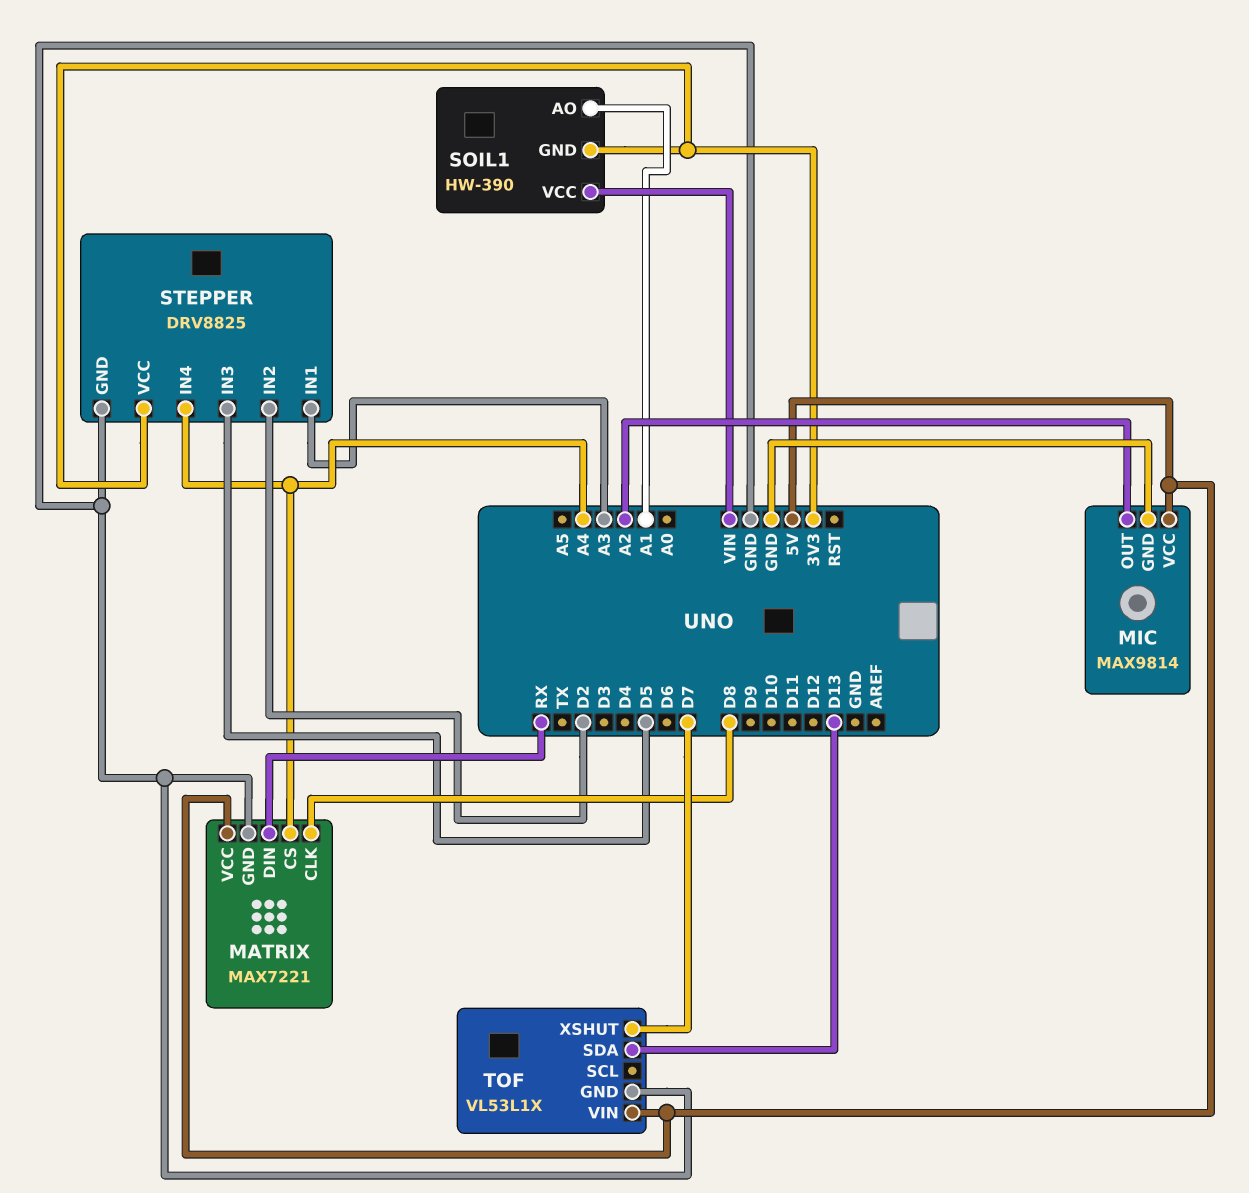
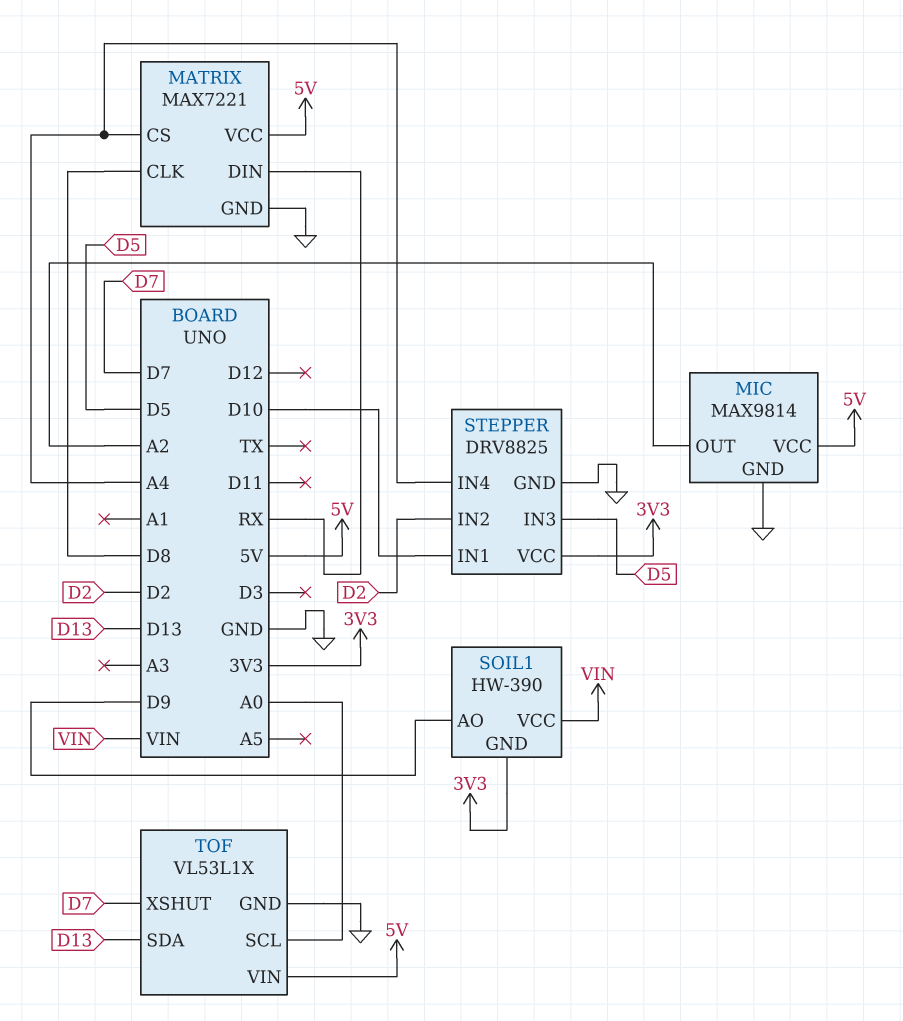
SOIL1 pin AO: A1 -> D9
STEPPER pin IN1: A3 -> D10
TOF pin SCL: none -> A0

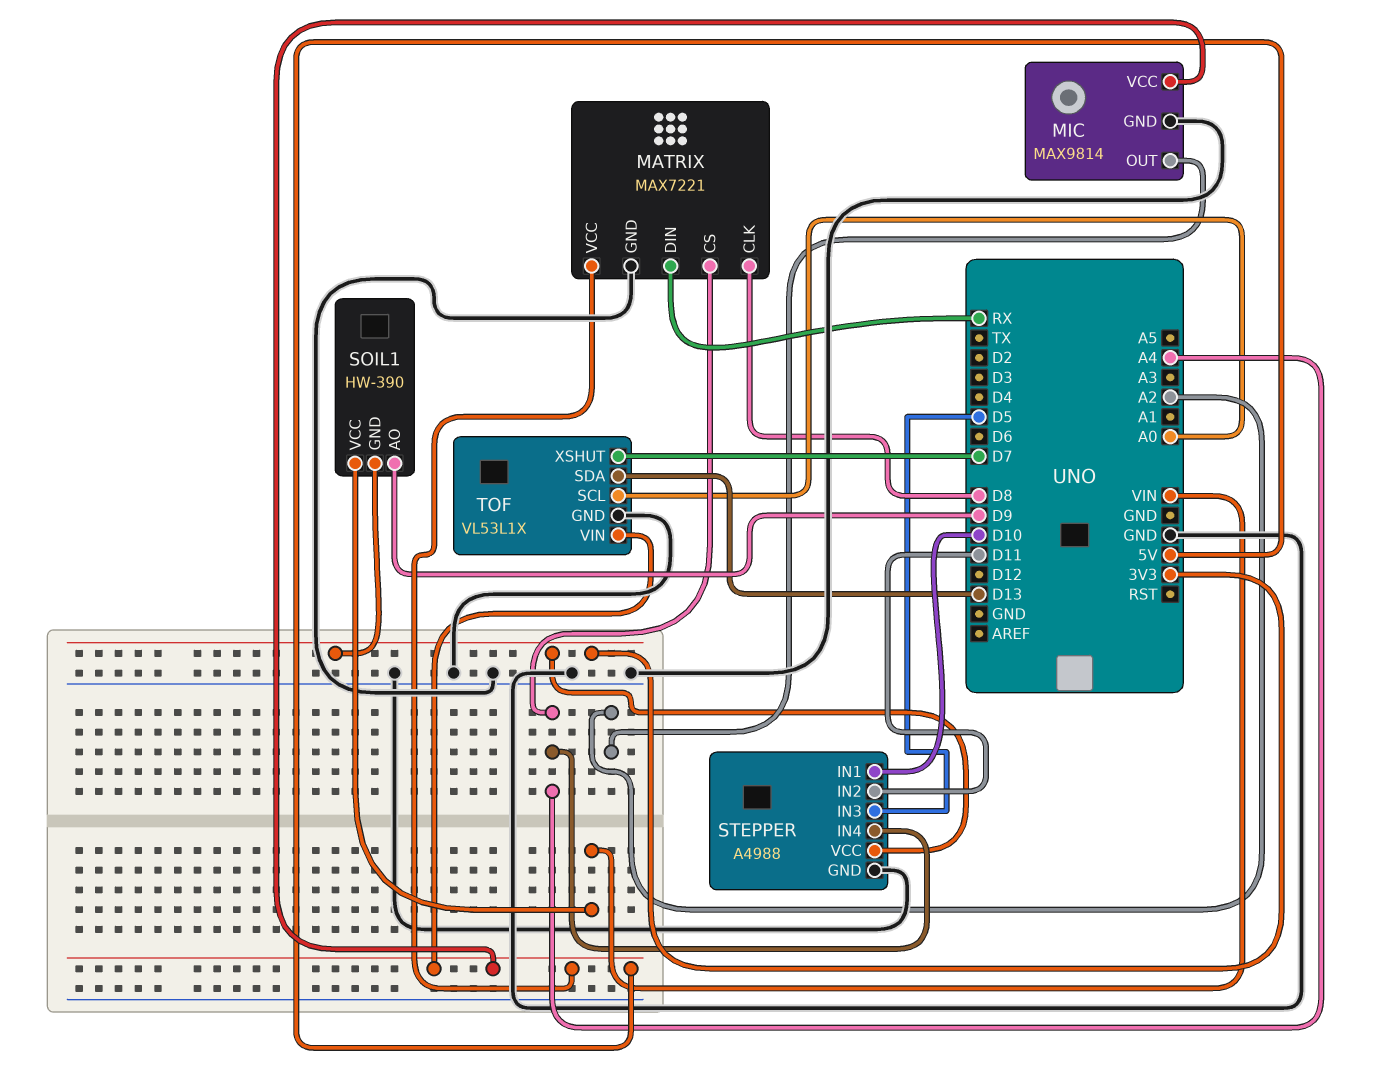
STEPPER: DRV8825 -> A4988
STEPPER pin IN2: D2 -> D11

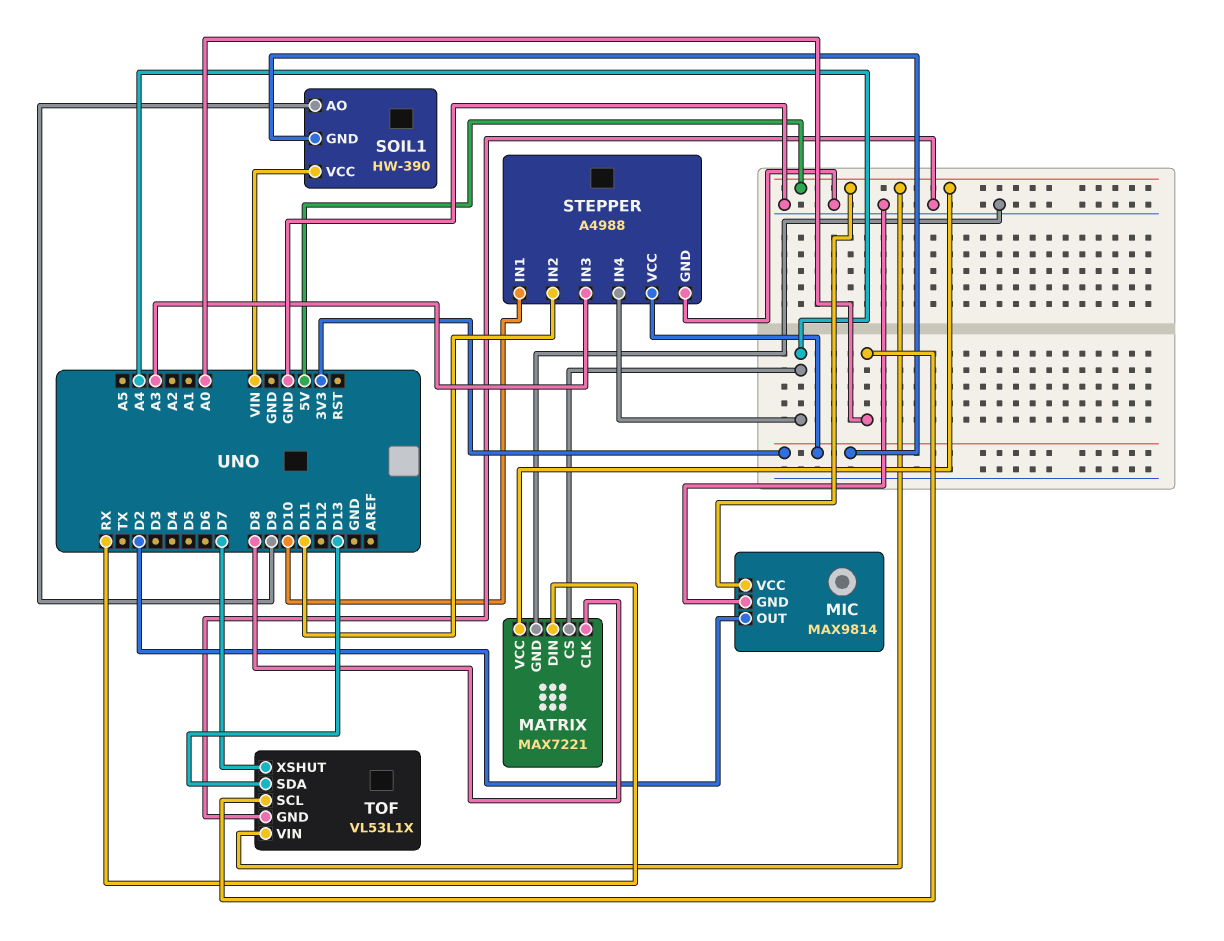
MIC pin OUT: A2 -> D2
STEPPER pin IN3: D5 -> A3

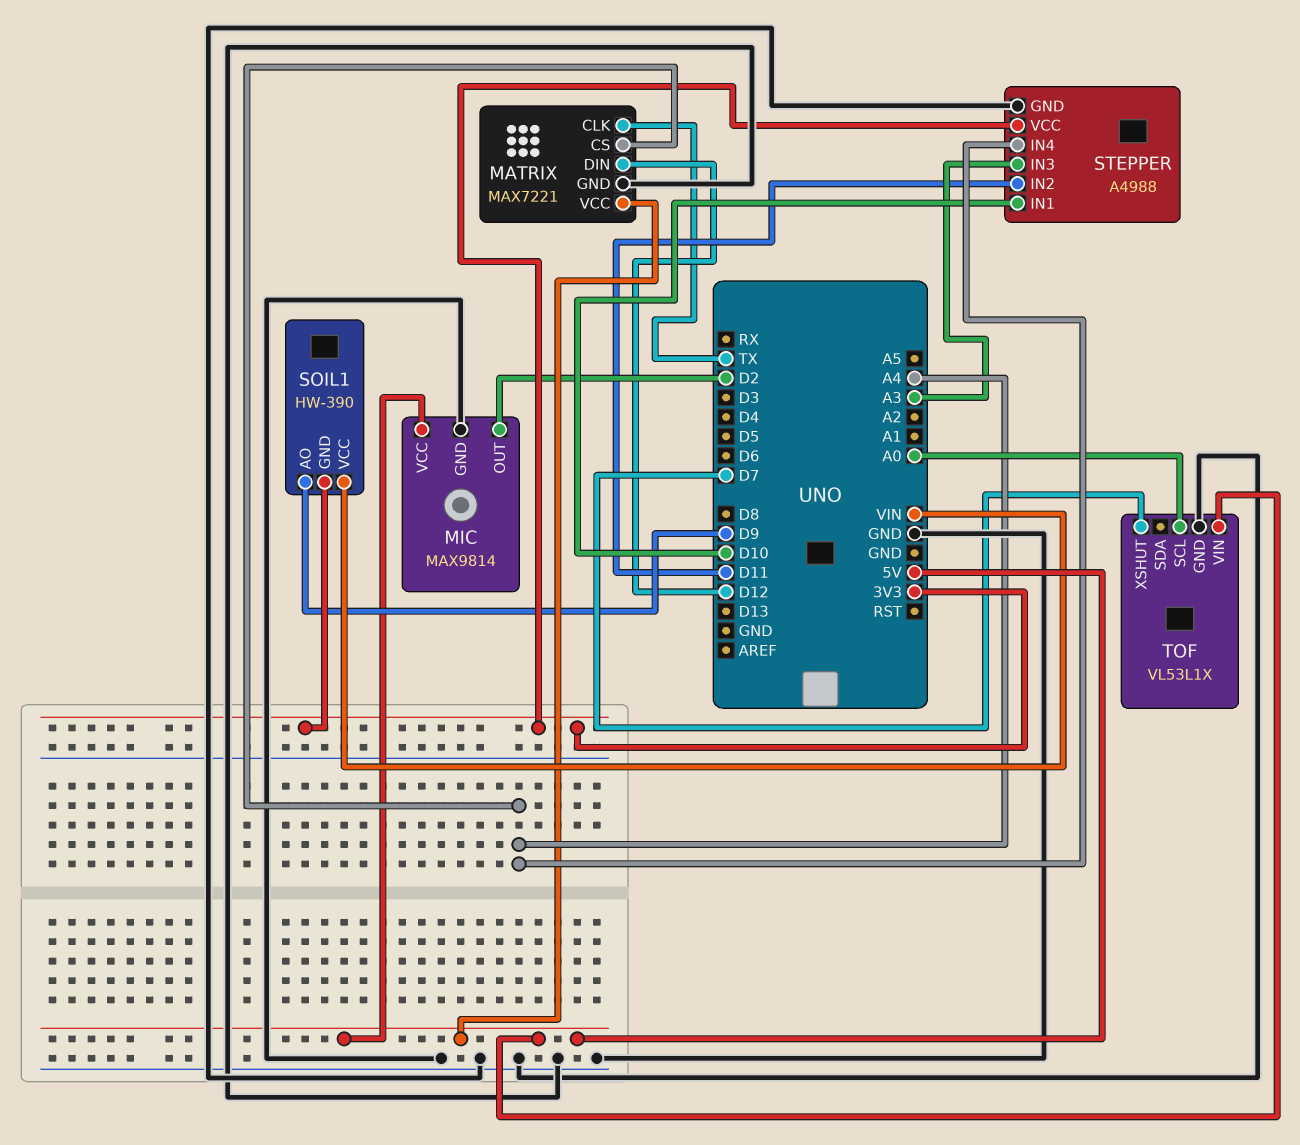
MATRIX pin CLK: D8 -> TX
MATRIX pin DIN: RX -> D12
TOF pin SDA: D13 -> none

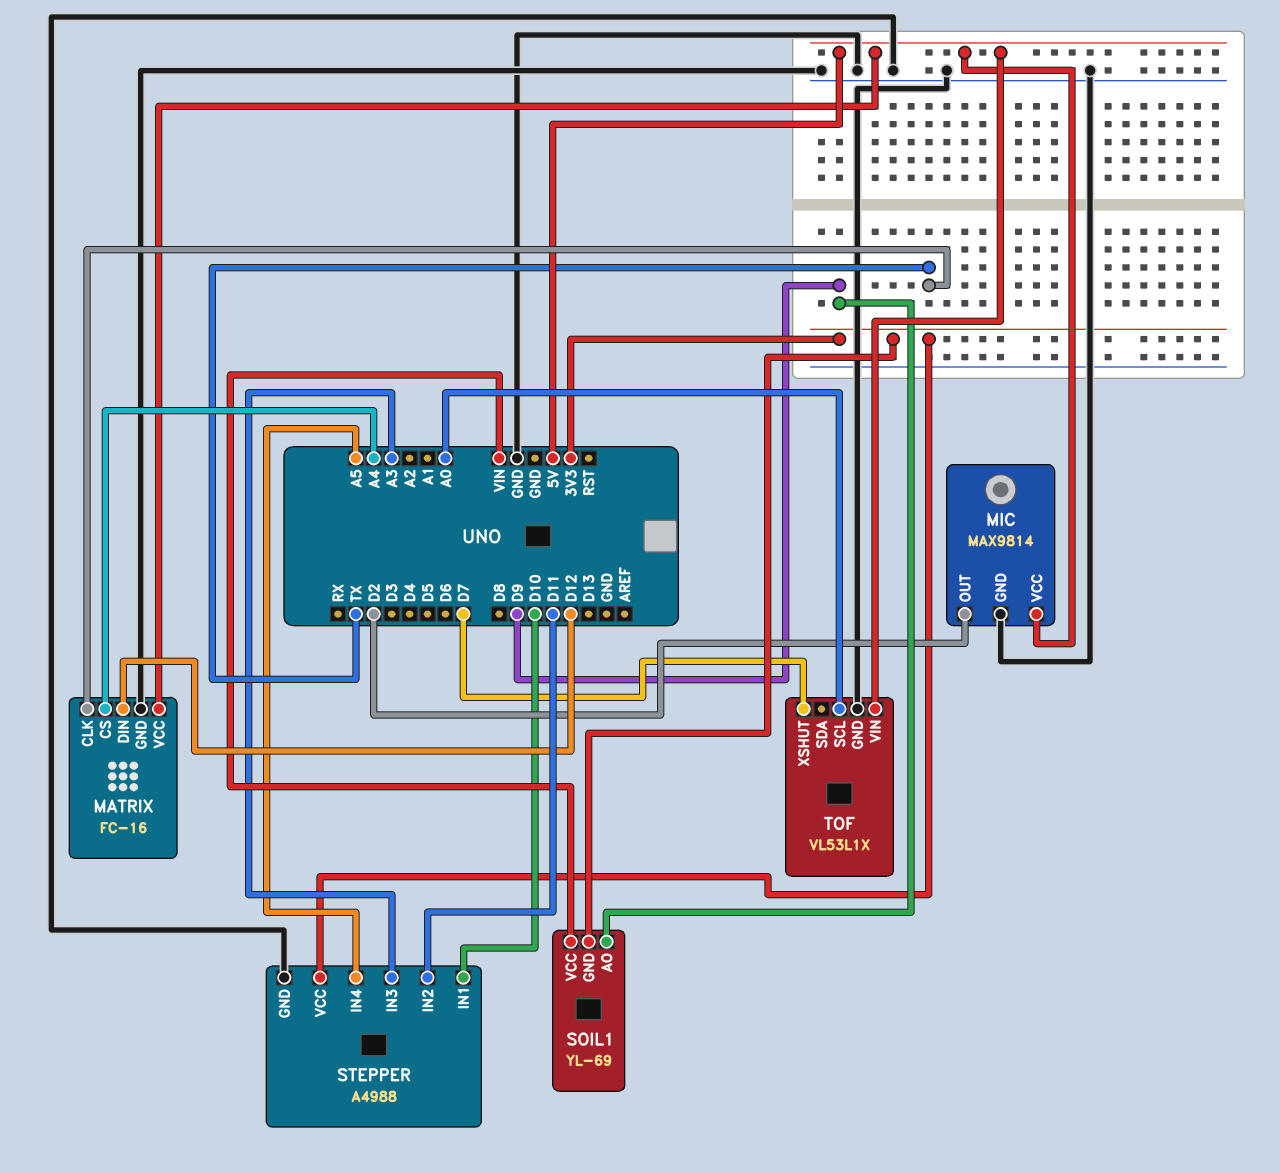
MATRIX: MAX7221 -> FC-16
SOIL1: HW-390 -> YL-69
STEPPER pin IN4: A4 -> A5

